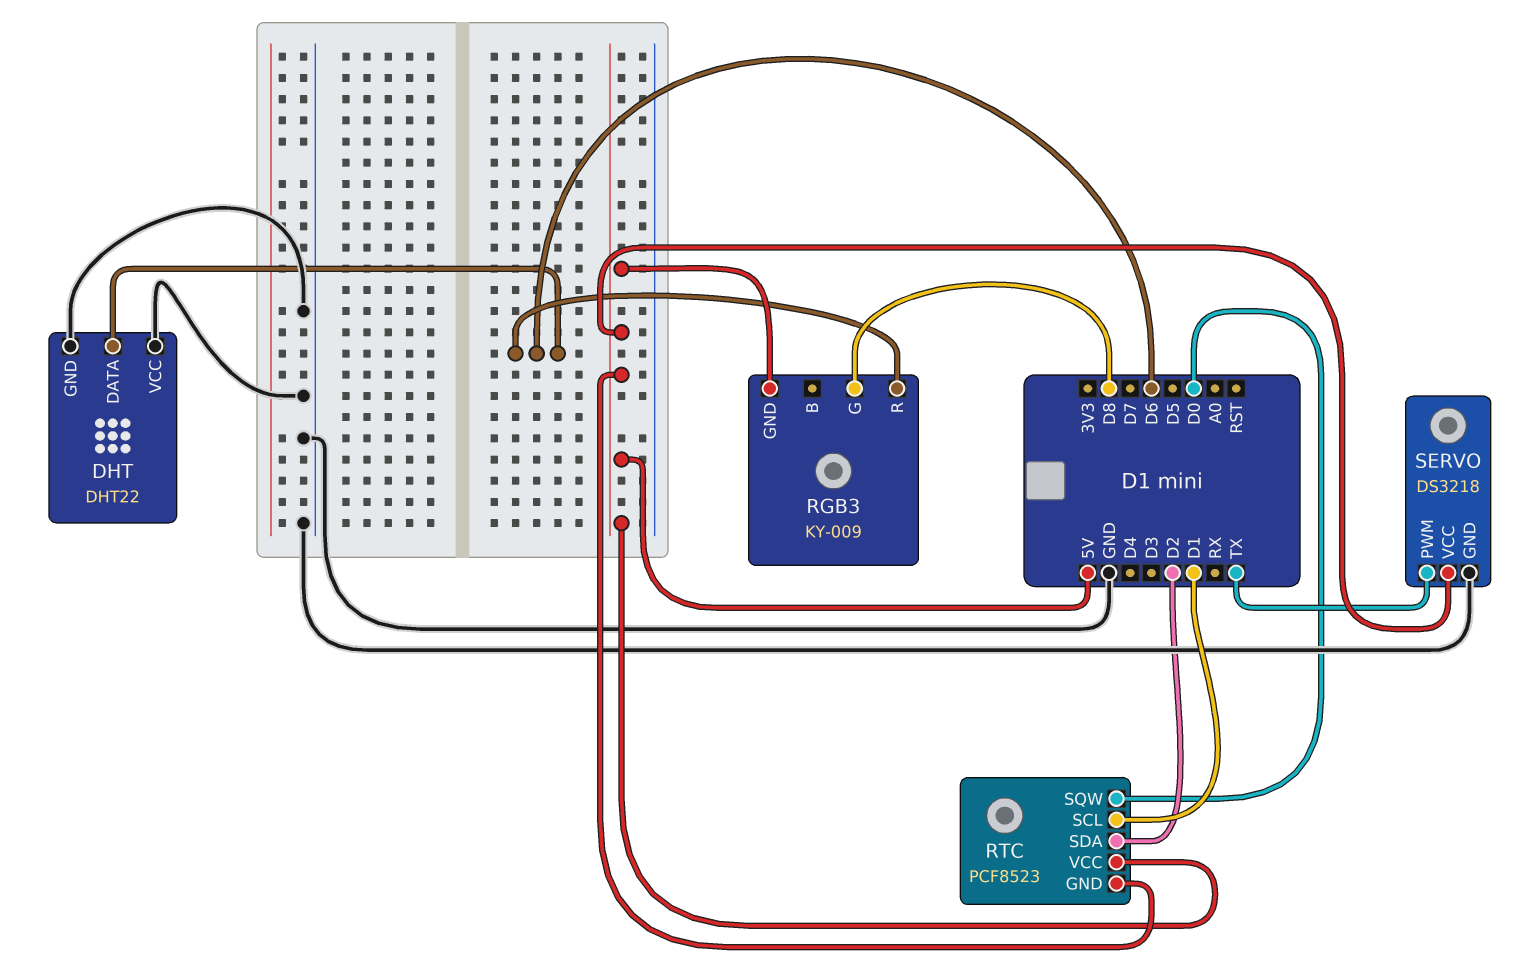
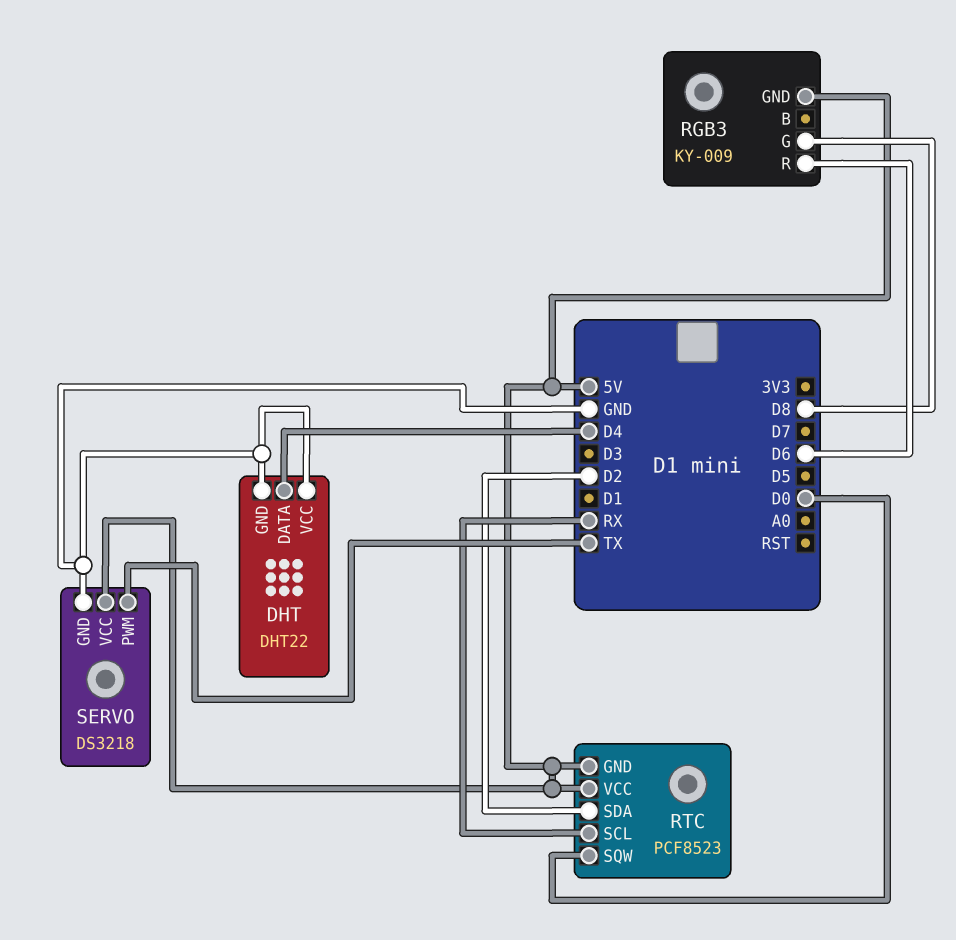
DHT pin DATA: D6 -> D4
RTC pin SCL: D1 -> RX

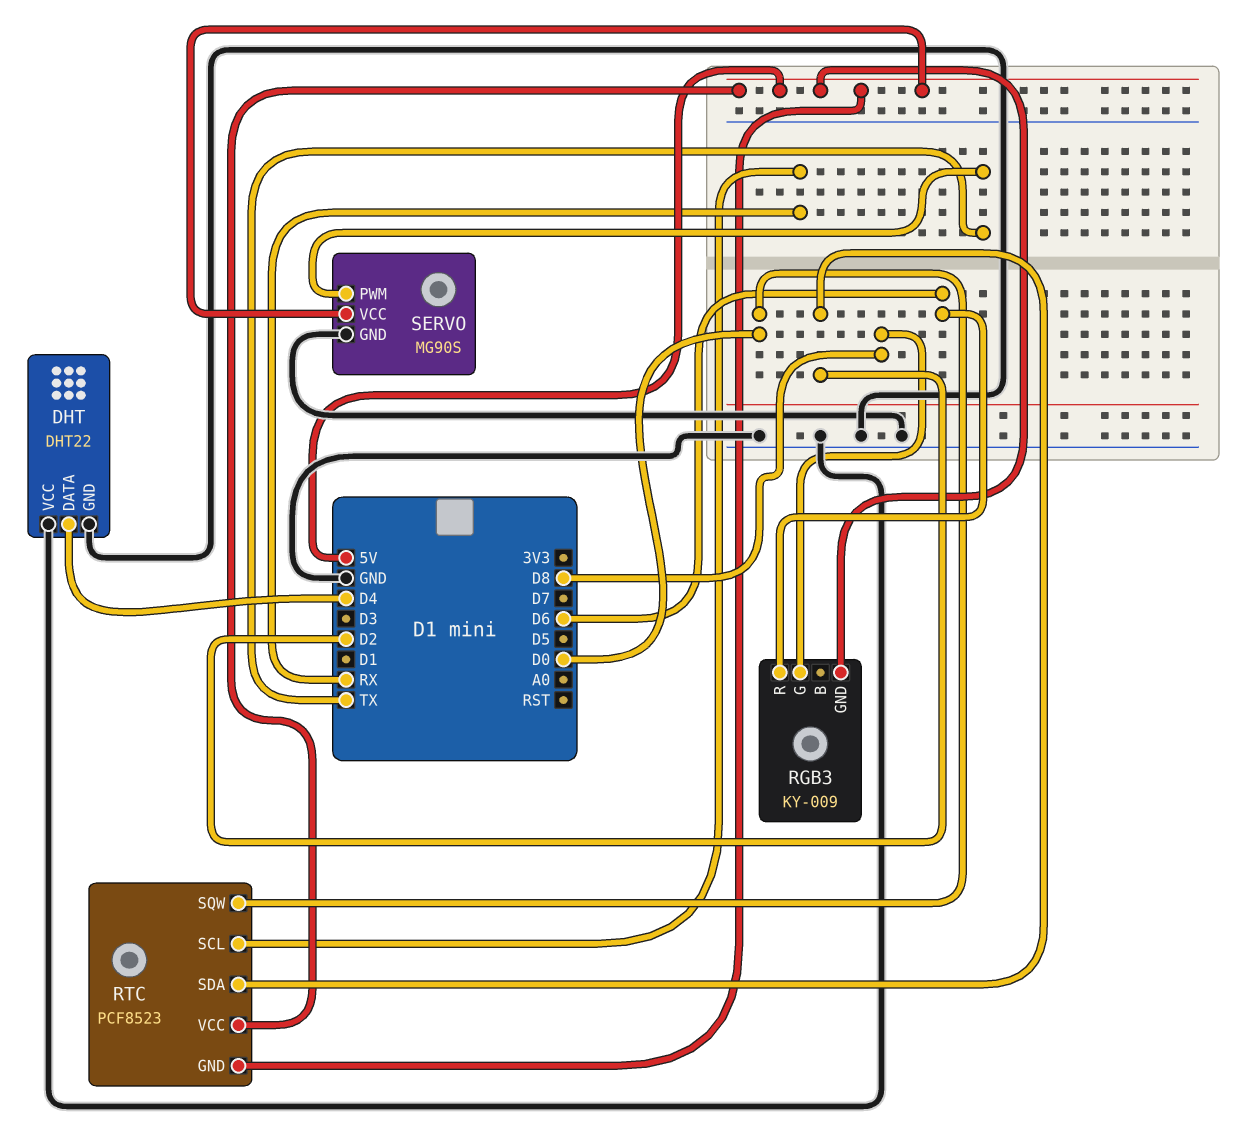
SERVO: DS3218 -> MG90S

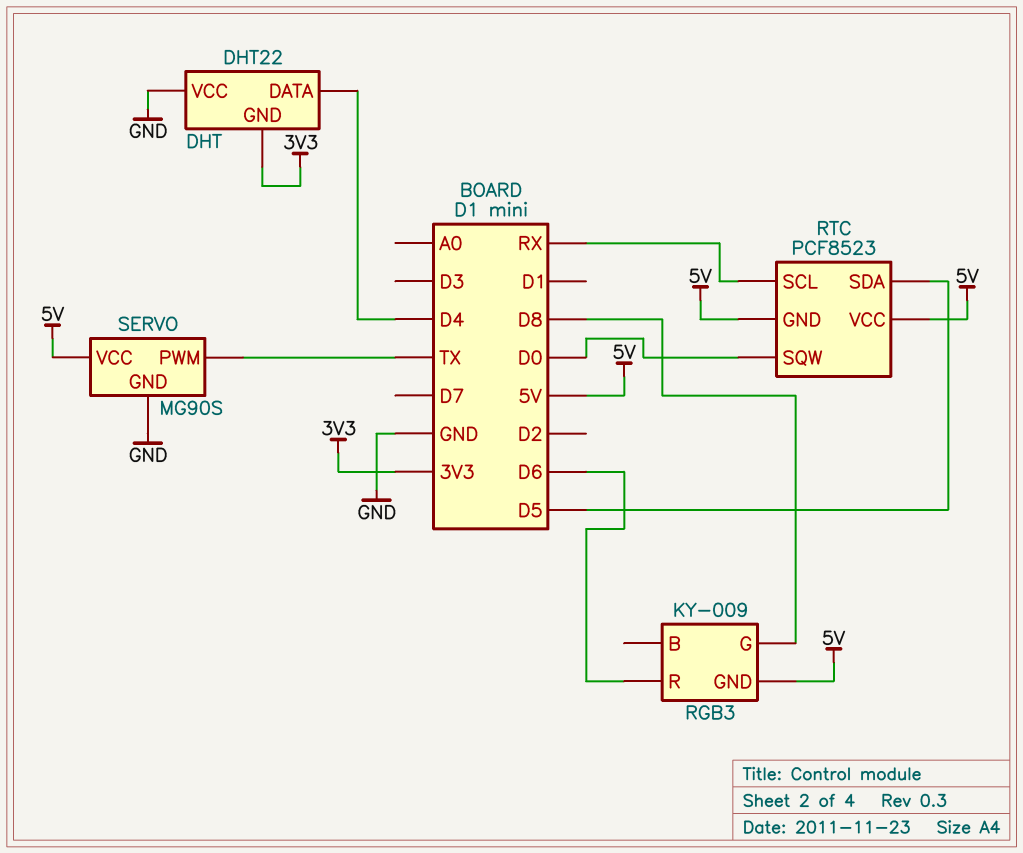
DHT pin GND: GND -> 3V3
RTC pin SDA: D2 -> D5

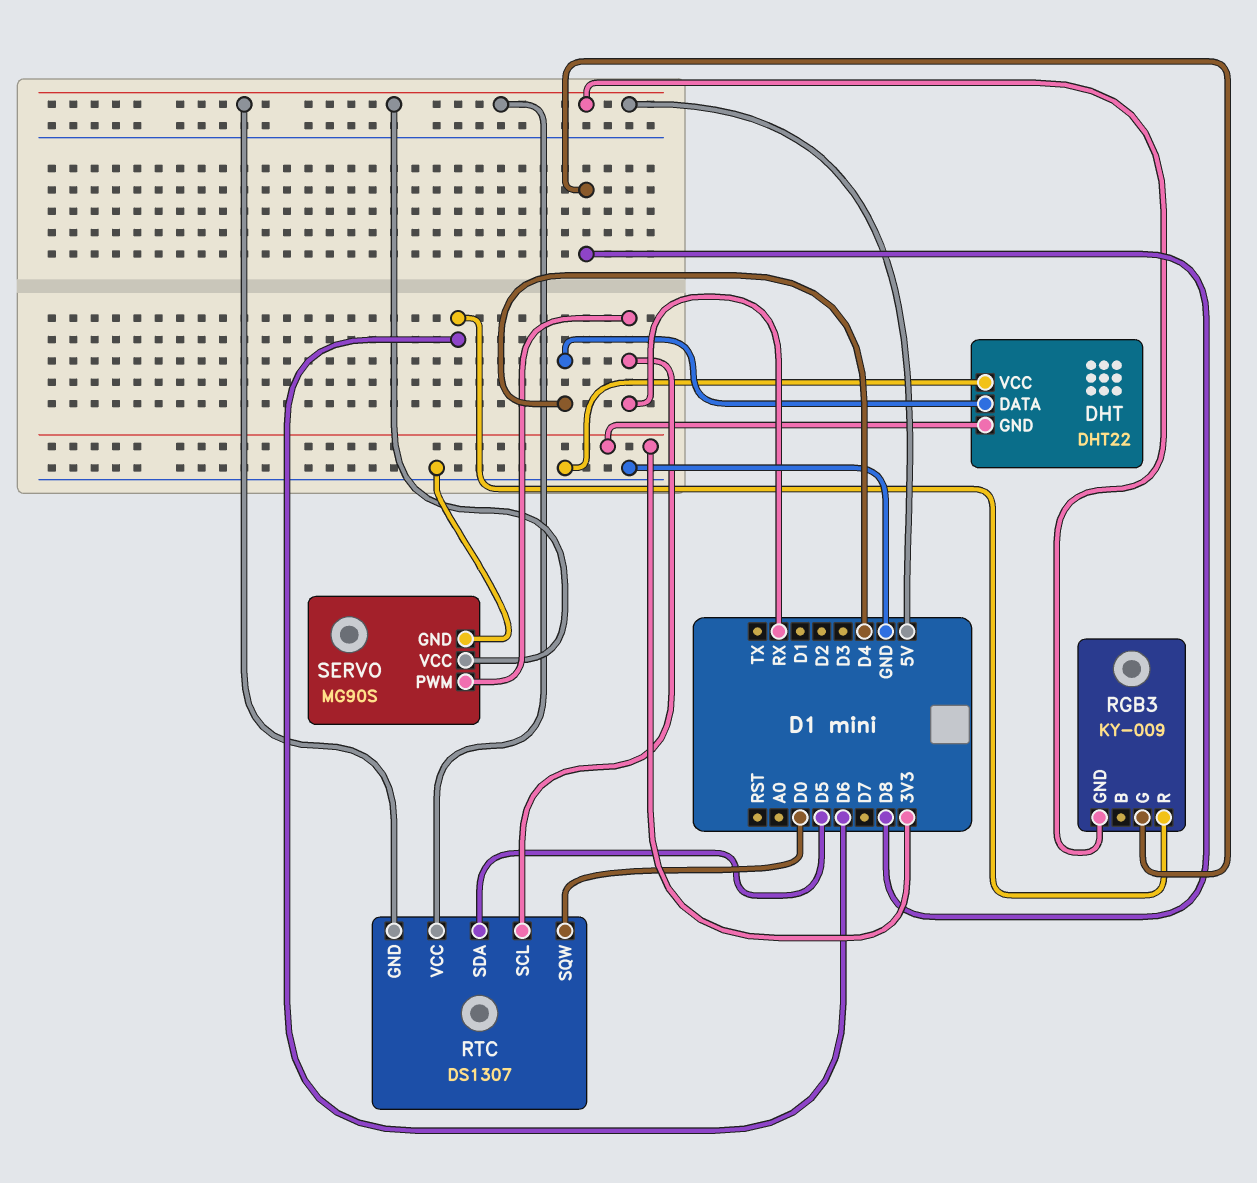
RTC: PCF8523 -> DS1307
SERVO pin PWM: TX -> RX

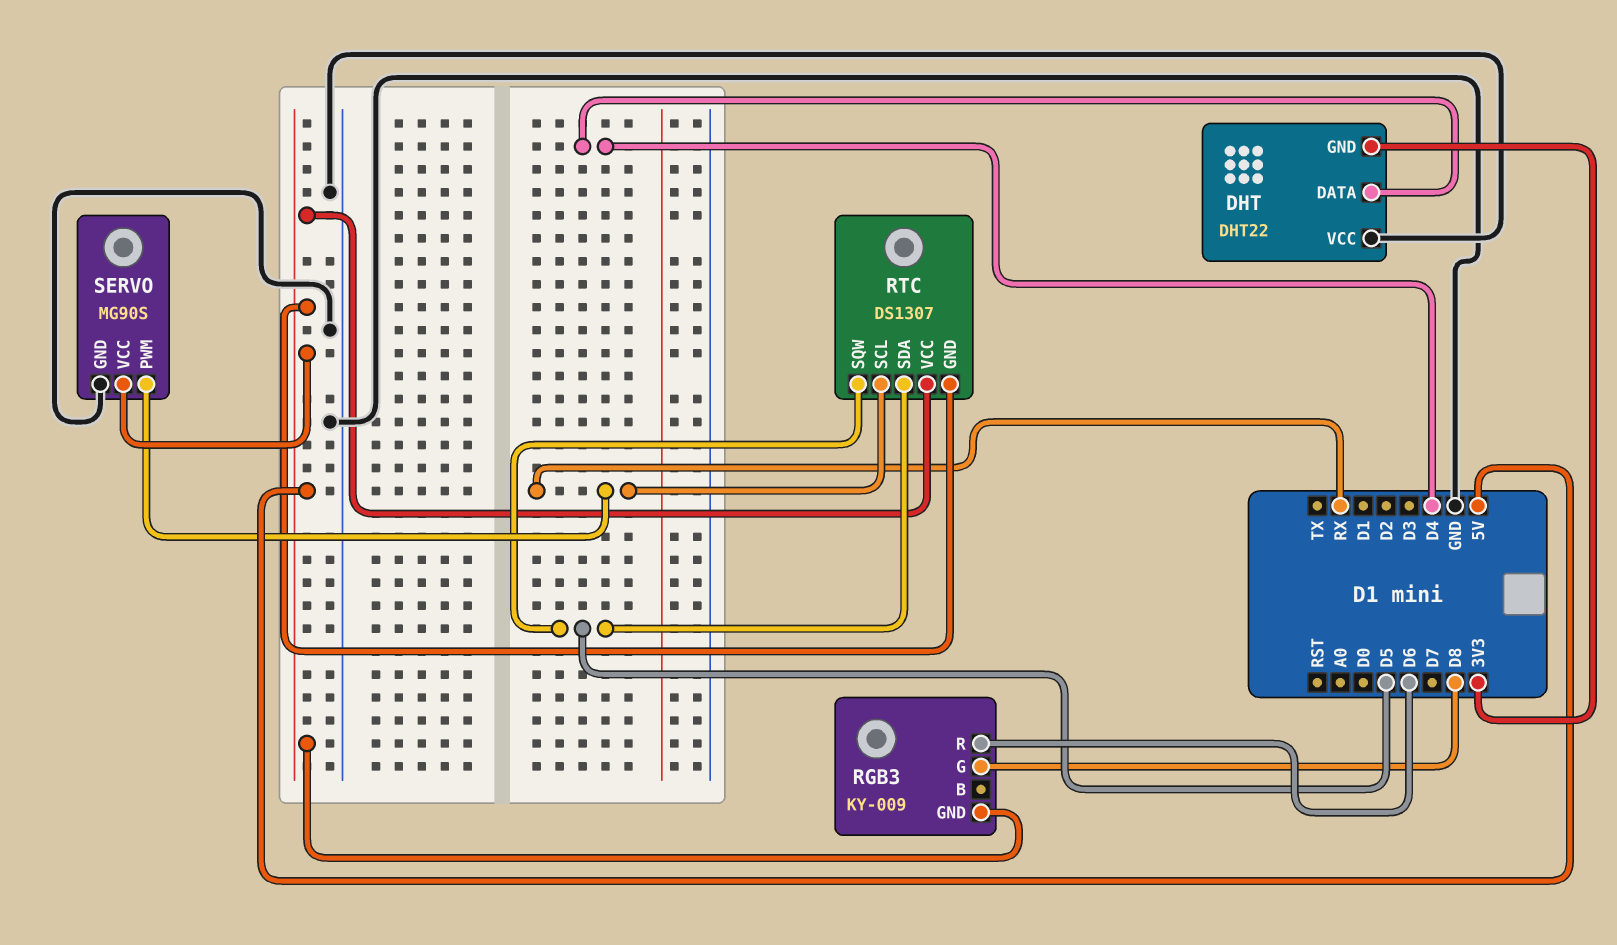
RTC pin SQW: D0 -> D5

